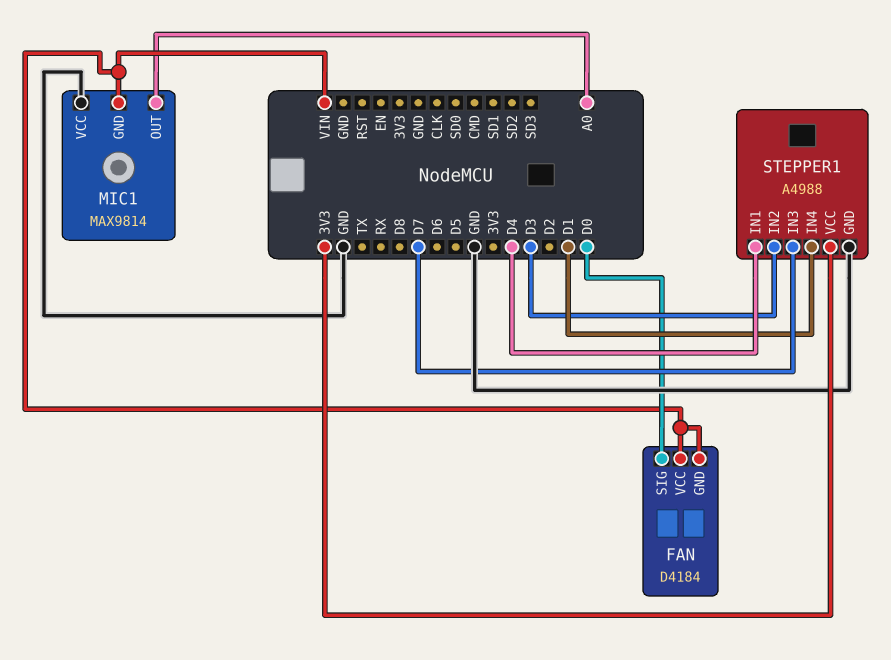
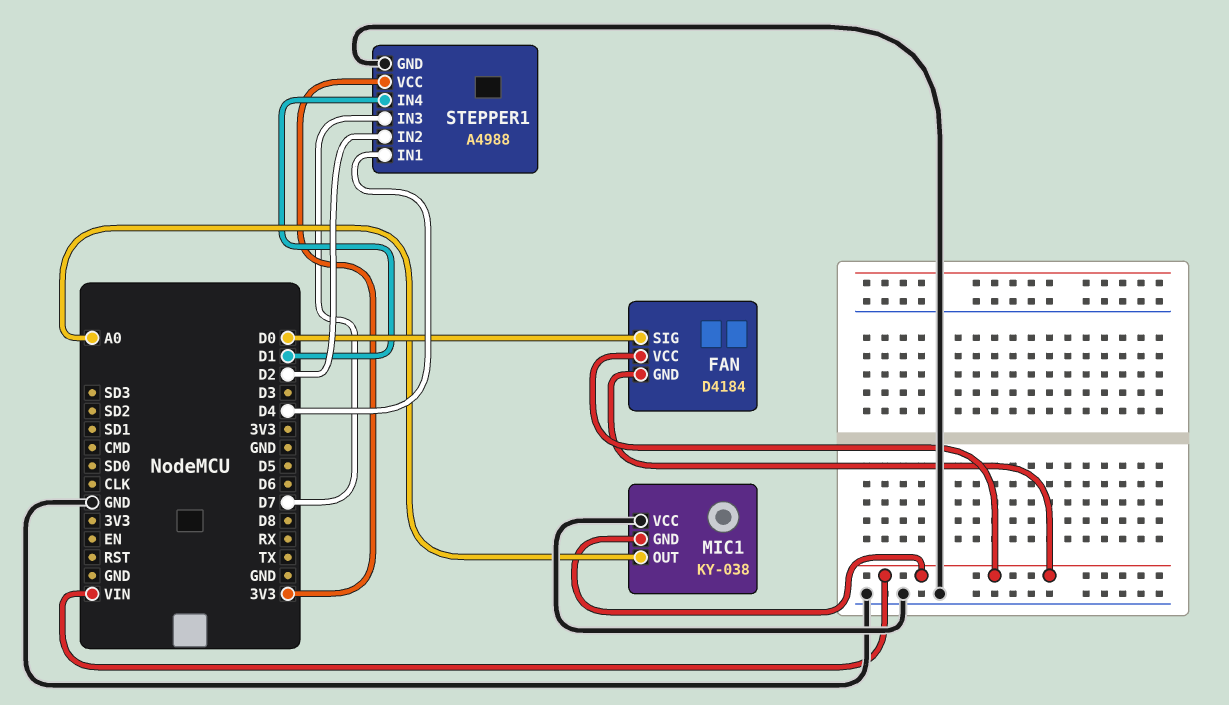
MIC1: MAX9814 -> KY-038
STEPPER1 pin IN2: D3 -> D2

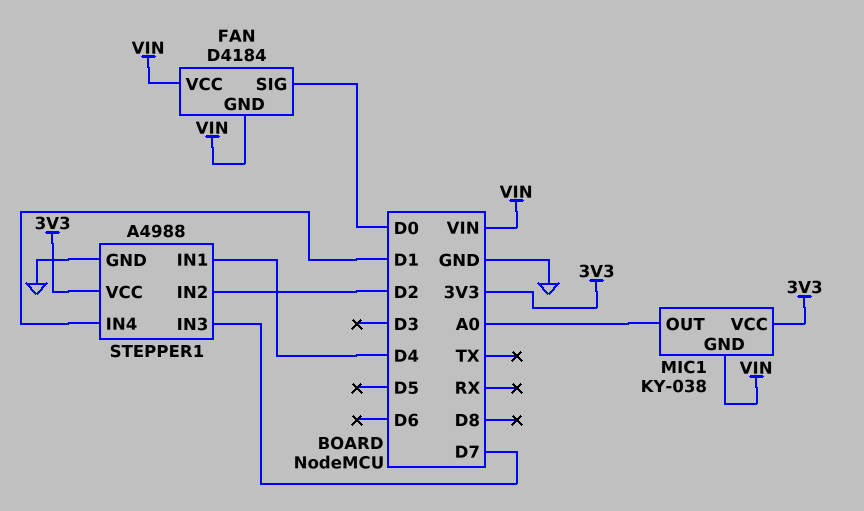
MIC1 pin VCC: GND -> 3V3

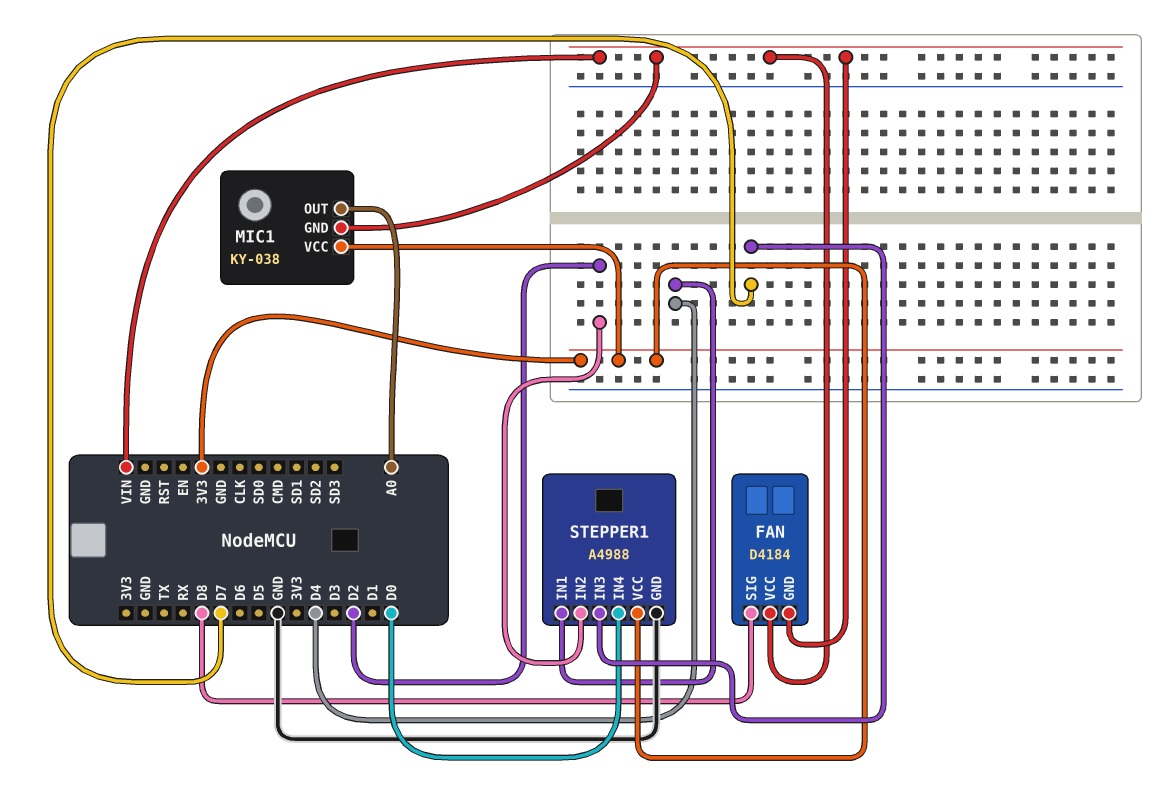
FAN pin SIG: D0 -> D8
STEPPER1 pin IN4: D1 -> D0

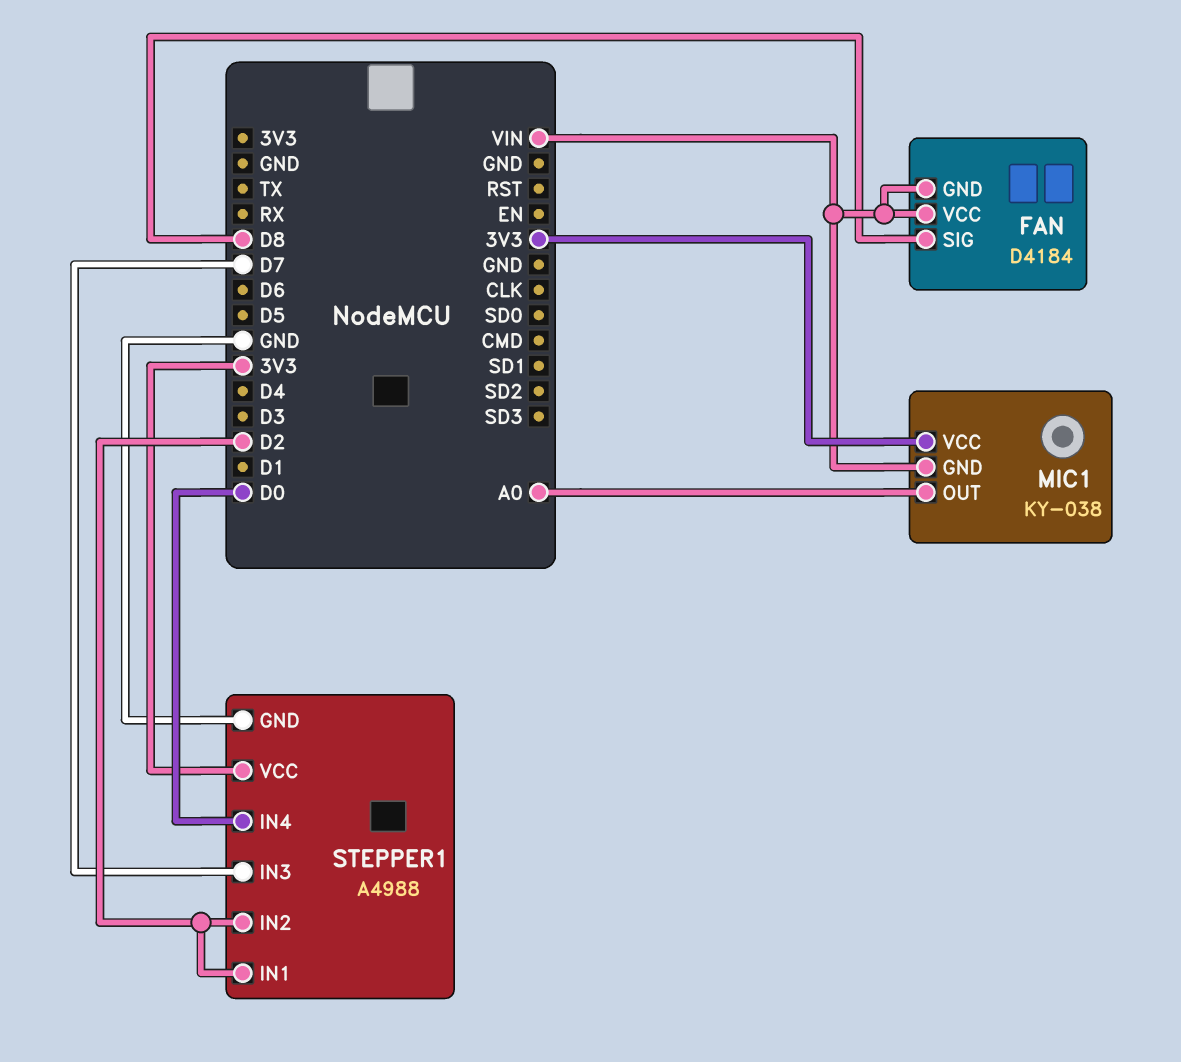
STEPPER1 pin IN1: D4 -> D2

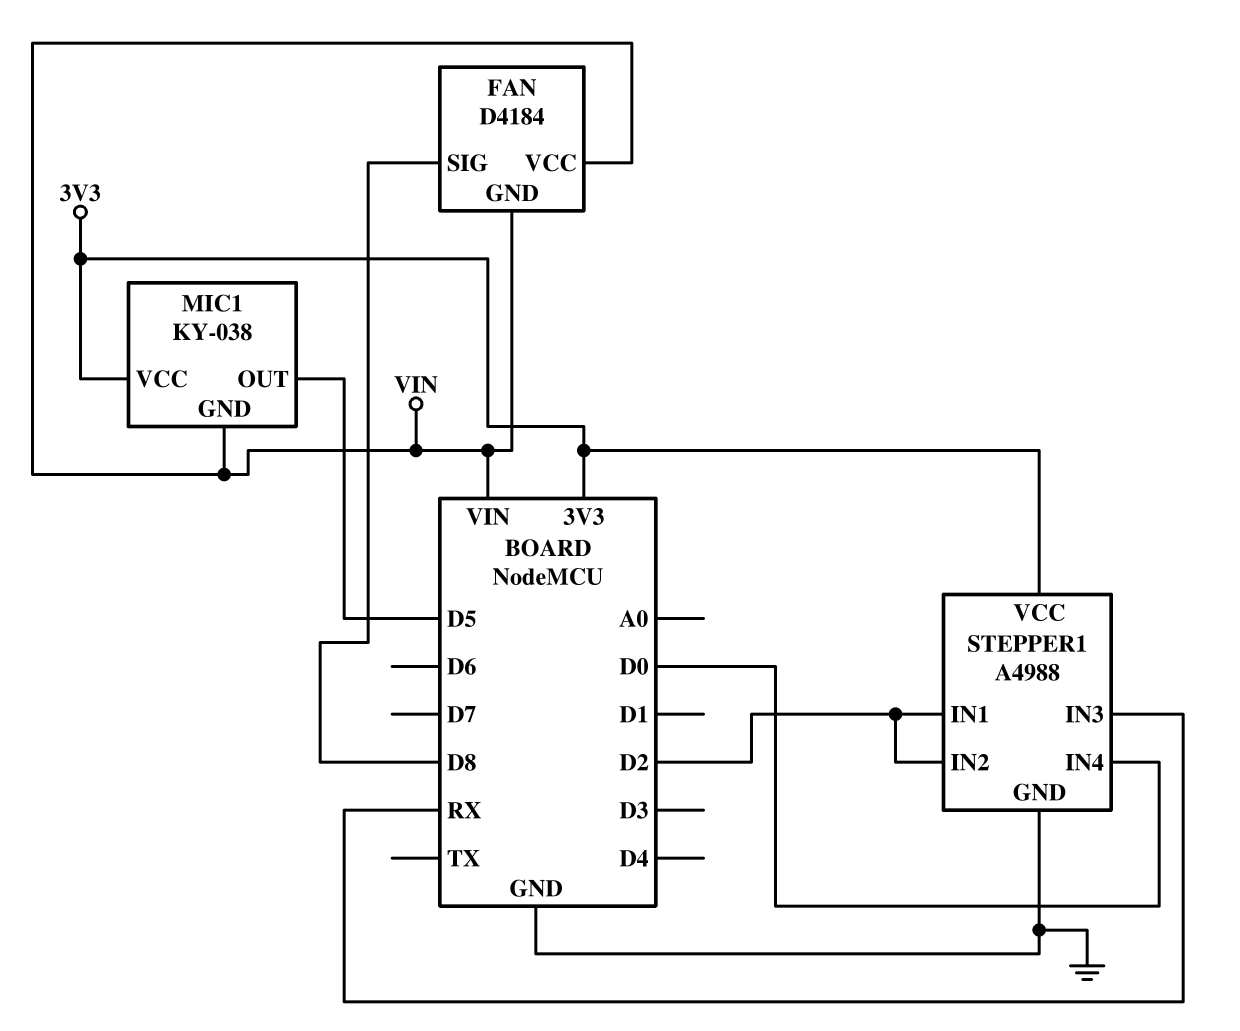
MIC1 pin OUT: A0 -> D5
STEPPER1 pin IN3: D7 -> RX

